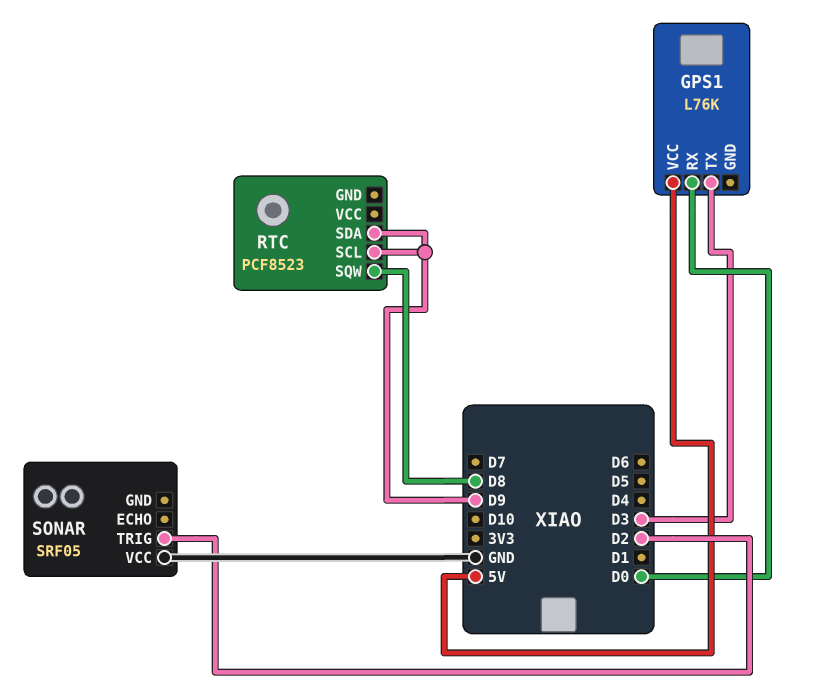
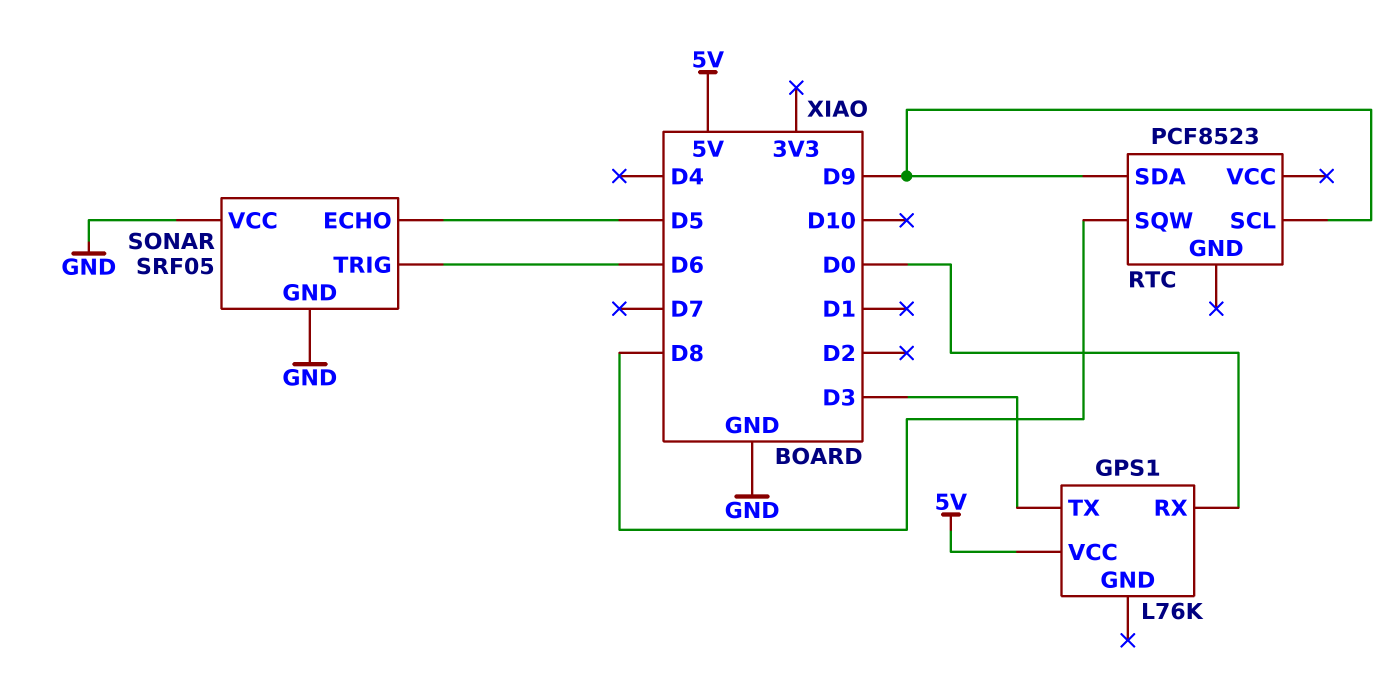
SONAR pin ECHO: none -> D5
SONAR pin GND: none -> GND
SONAR pin TRIG: D2 -> D6

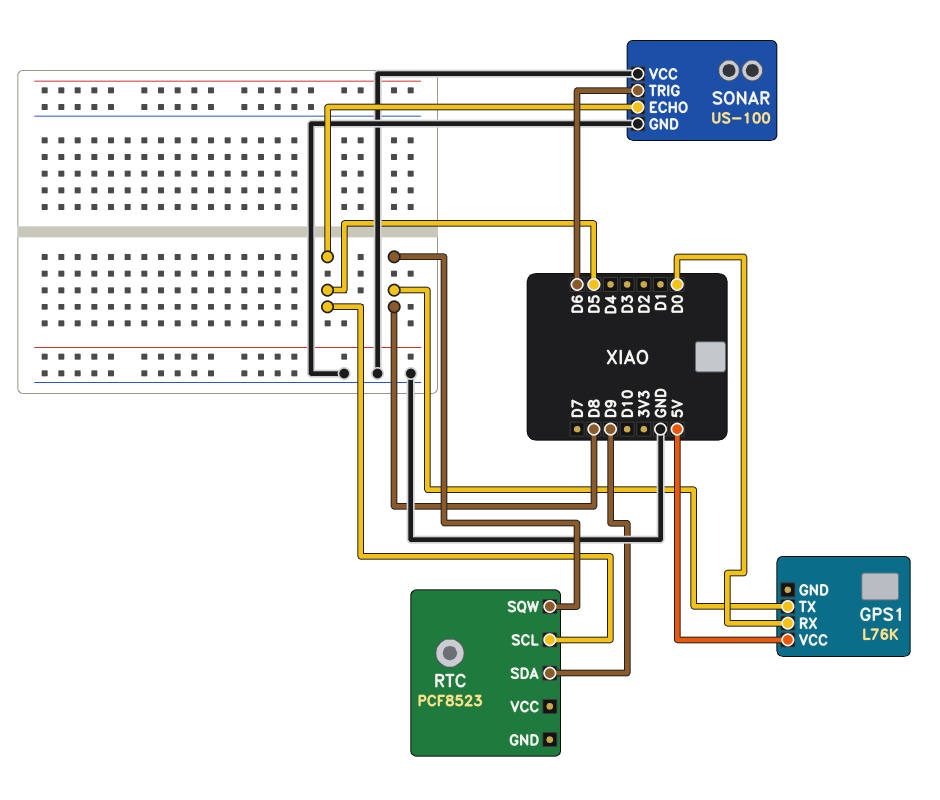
GPS1 pin TX: D3 -> D8
RTC pin SCL: D9 -> D5
SONAR: SRF05 -> US-100

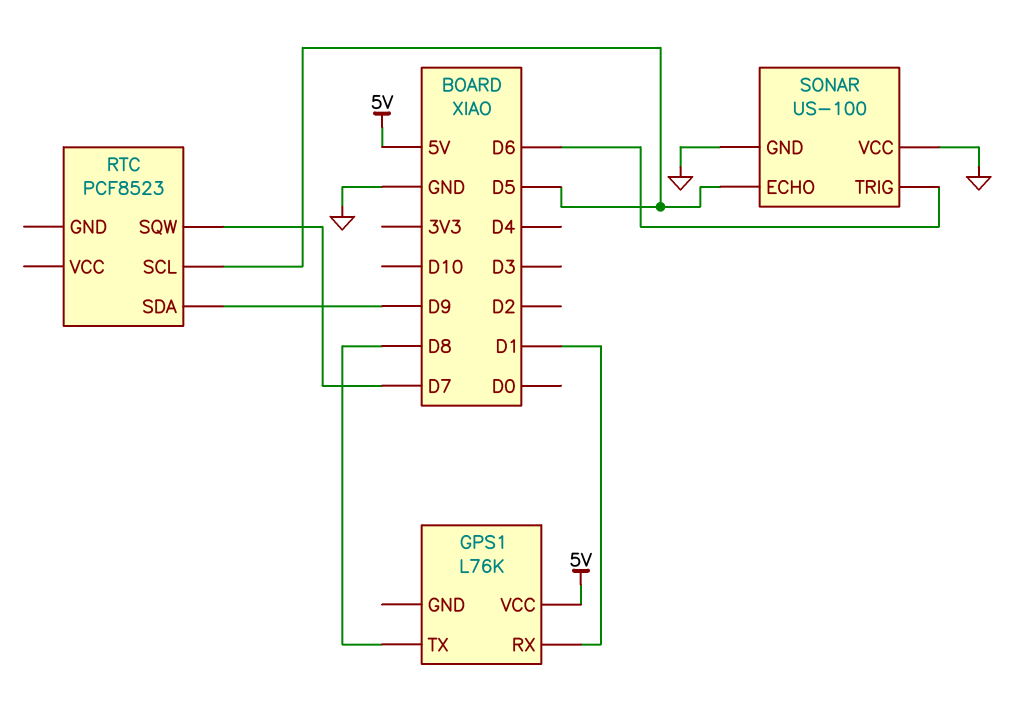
GPS1 pin RX: D0 -> D1
RTC pin SQW: D8 -> D7

